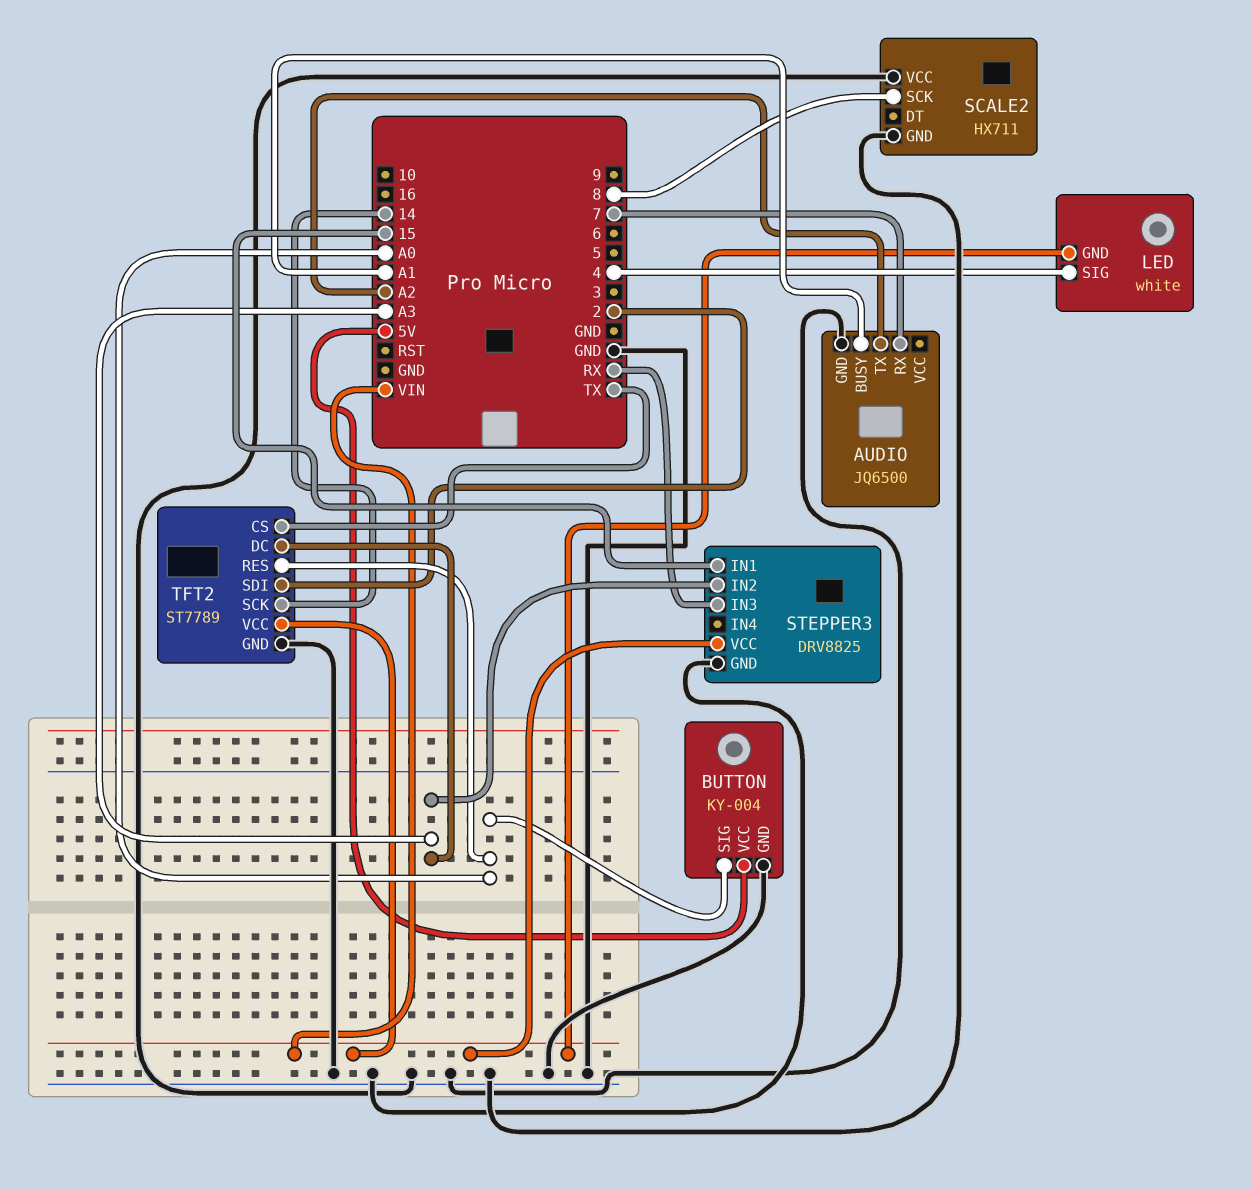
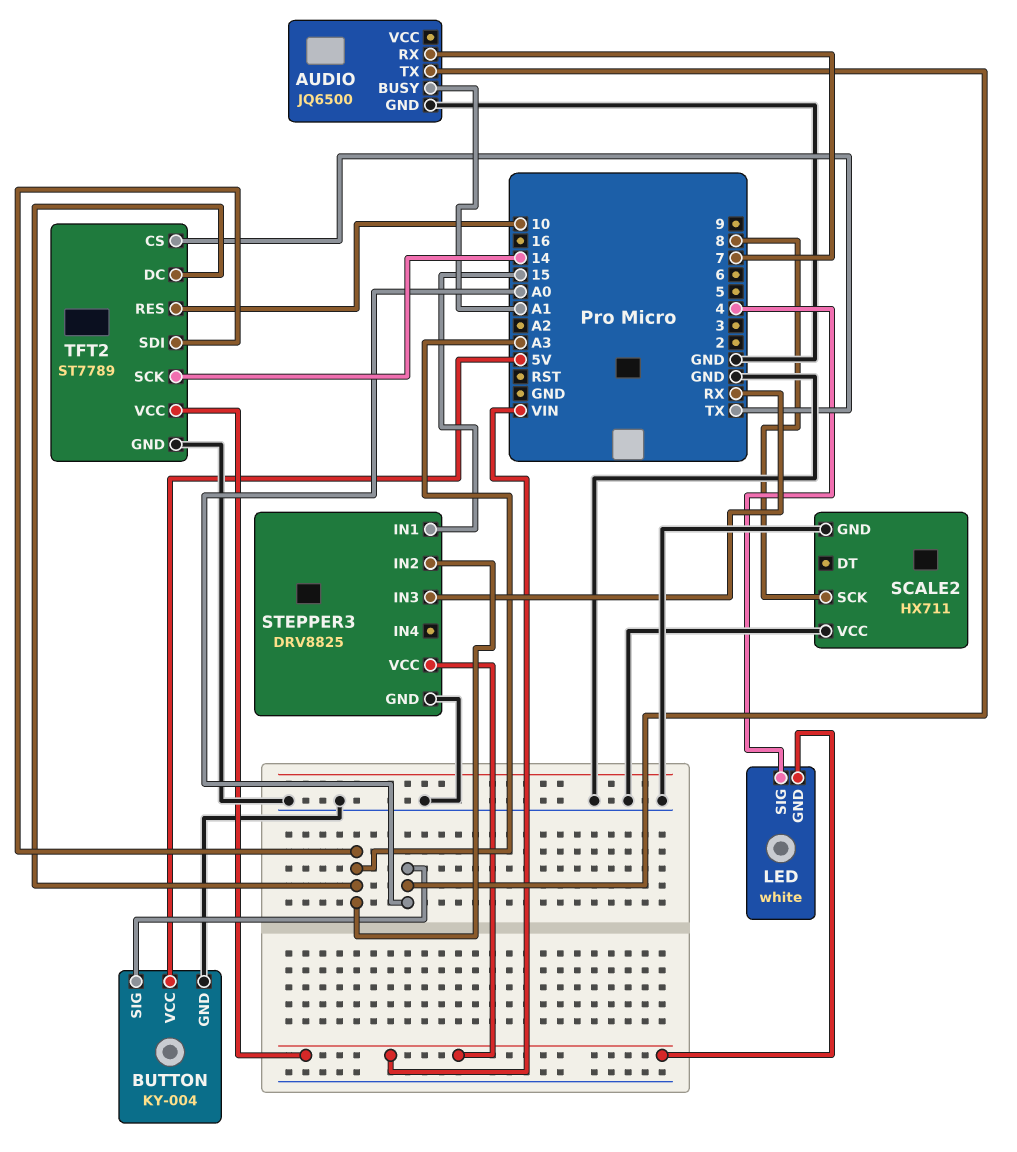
AUDIO pin TX: A2 -> A0
TFT2 pin RES: A0 -> 10
TFT2 pin SDI: 2 -> A3

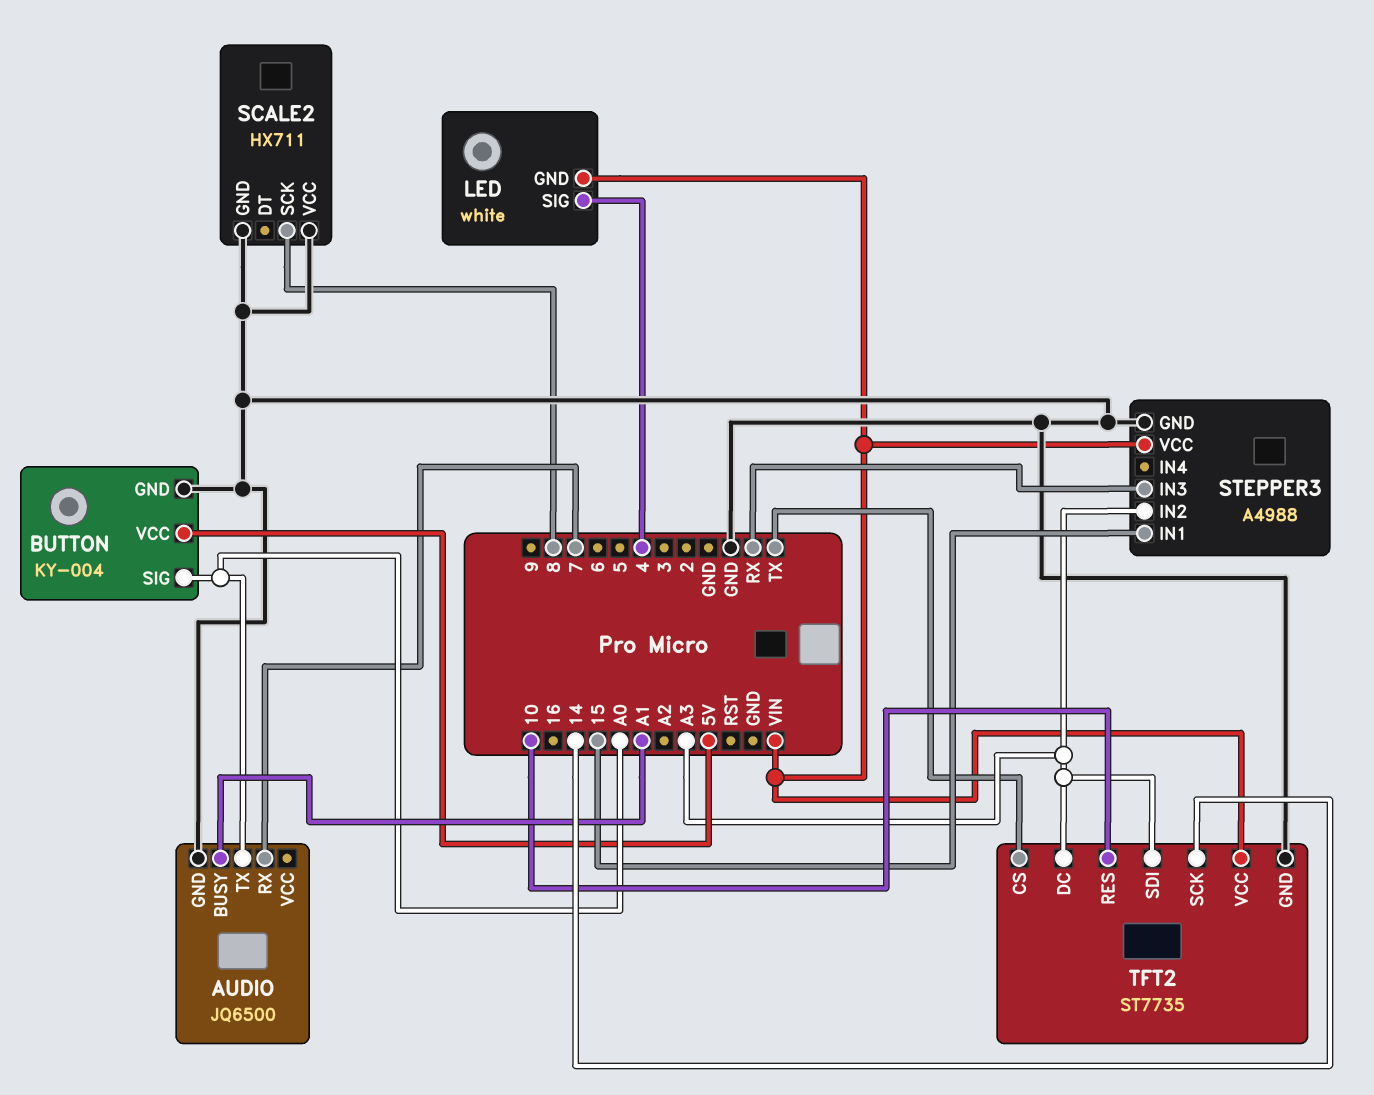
STEPPER3: DRV8825 -> A4988
TFT2: ST7789 -> ST7735

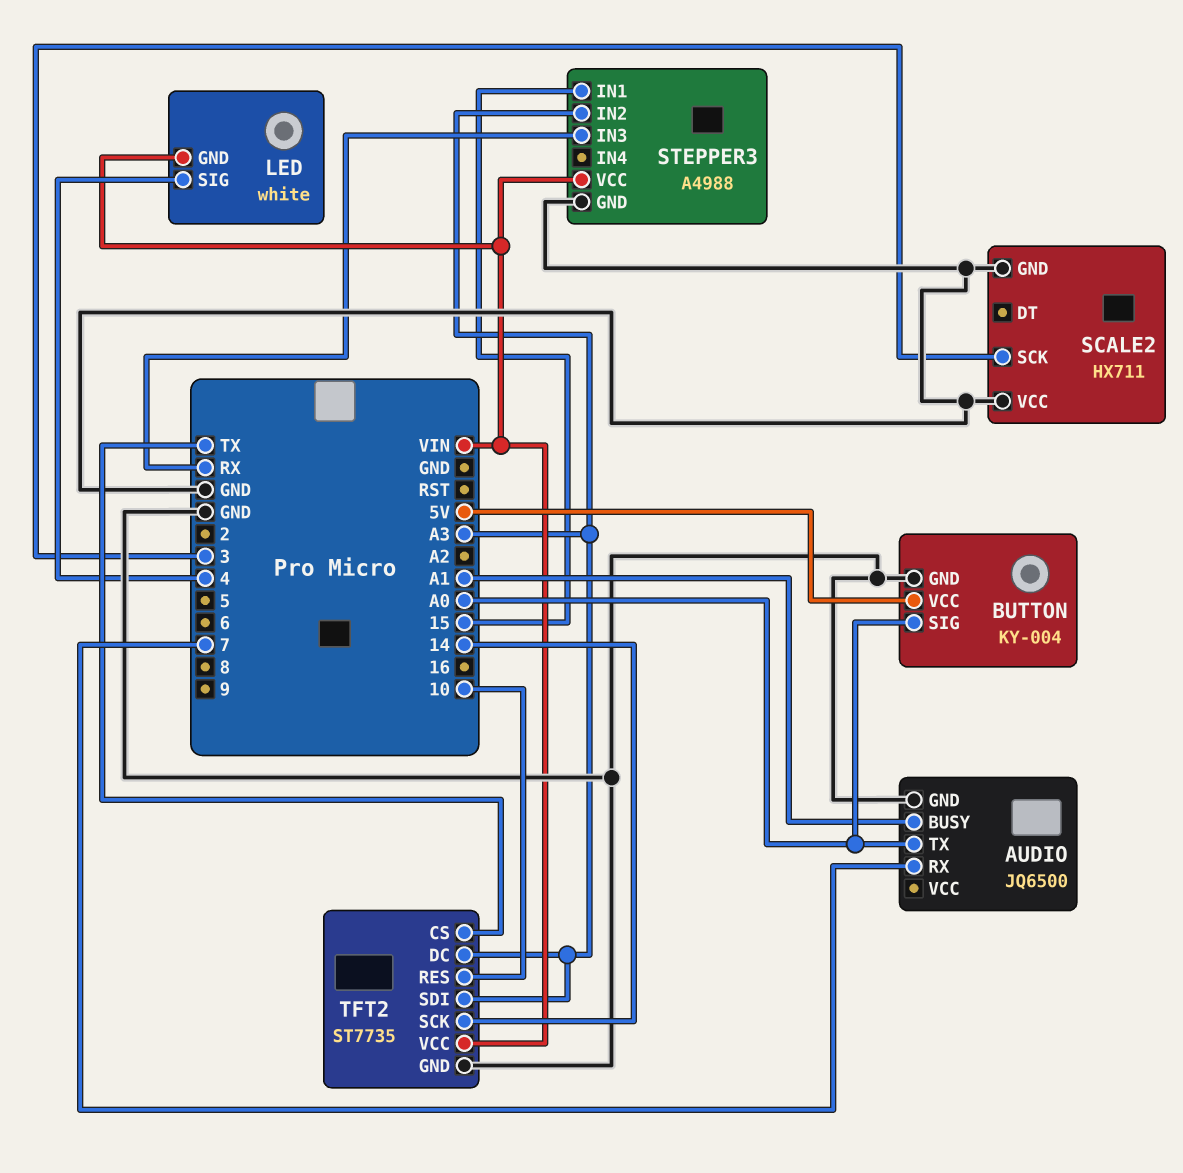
SCALE2 pin SCK: 8 -> 3

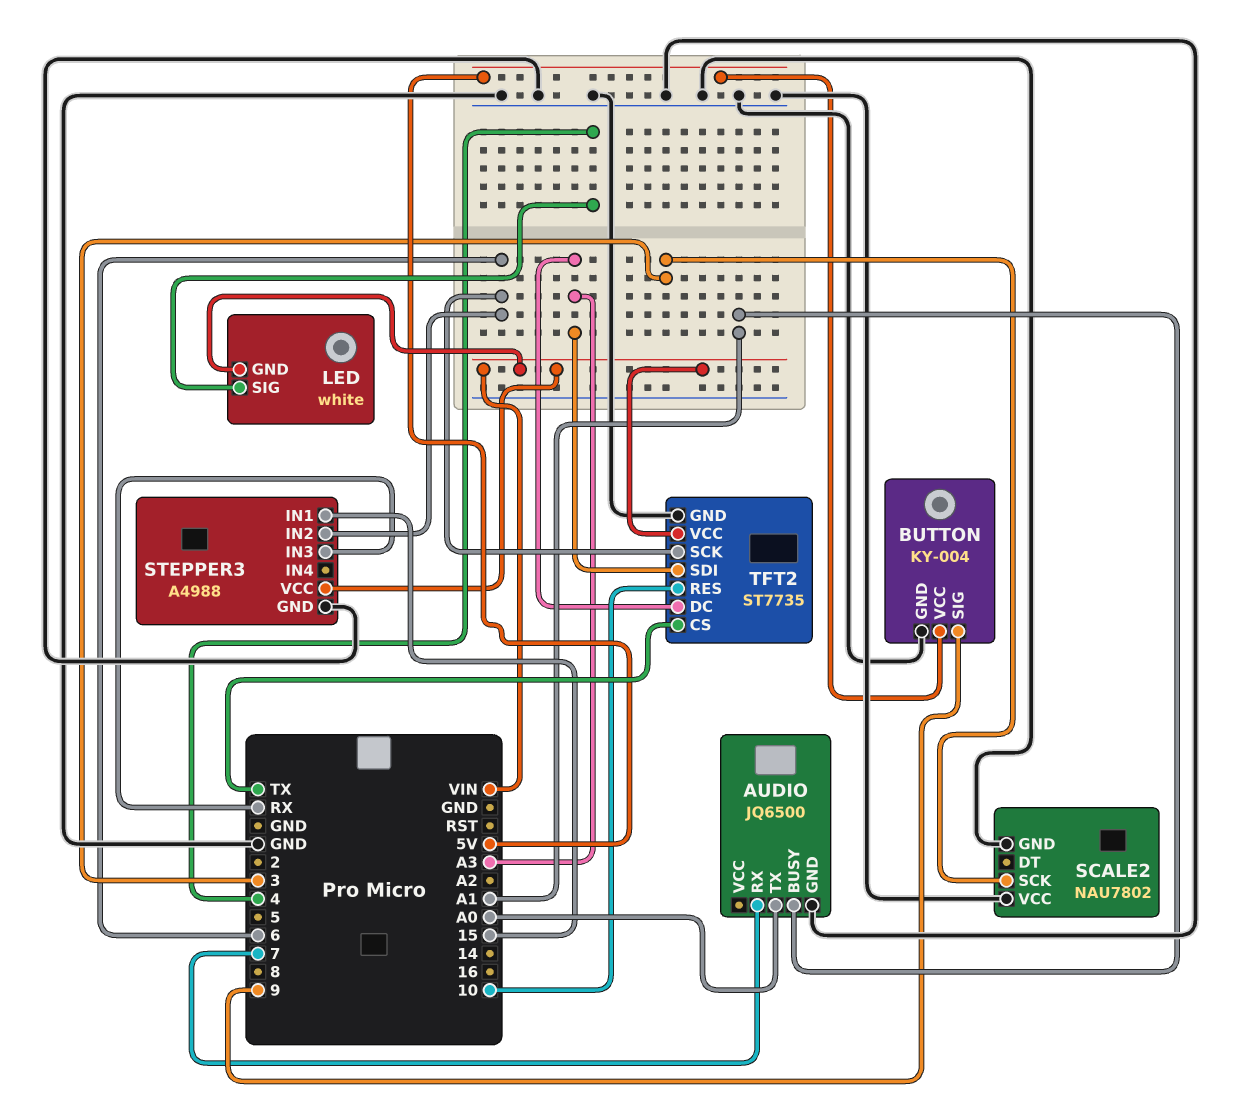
BUTTON pin SIG: A0 -> 9
SCALE2: HX711 -> NAU7802
STEPPER3 pin IN2: A3 -> 6
TFT2 pin SCK: 14 -> 6

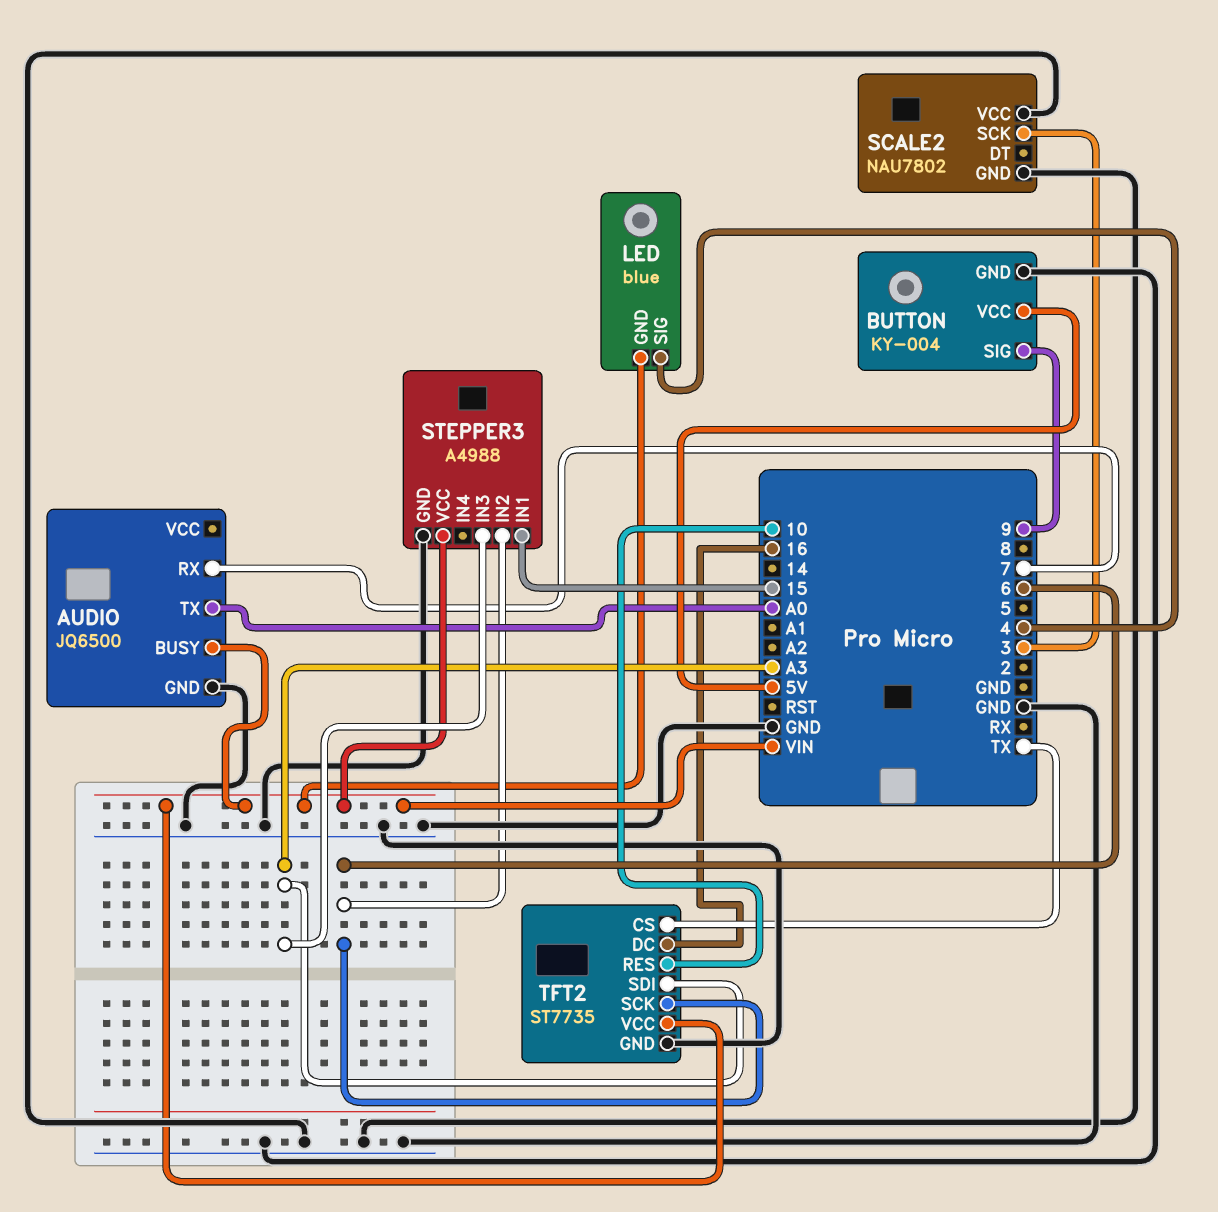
AUDIO pin BUSY: A1 -> VIN
LED: white -> blue
STEPPER3 pin IN3: RX -> A3
TFT2 pin DC: A3 -> 16

